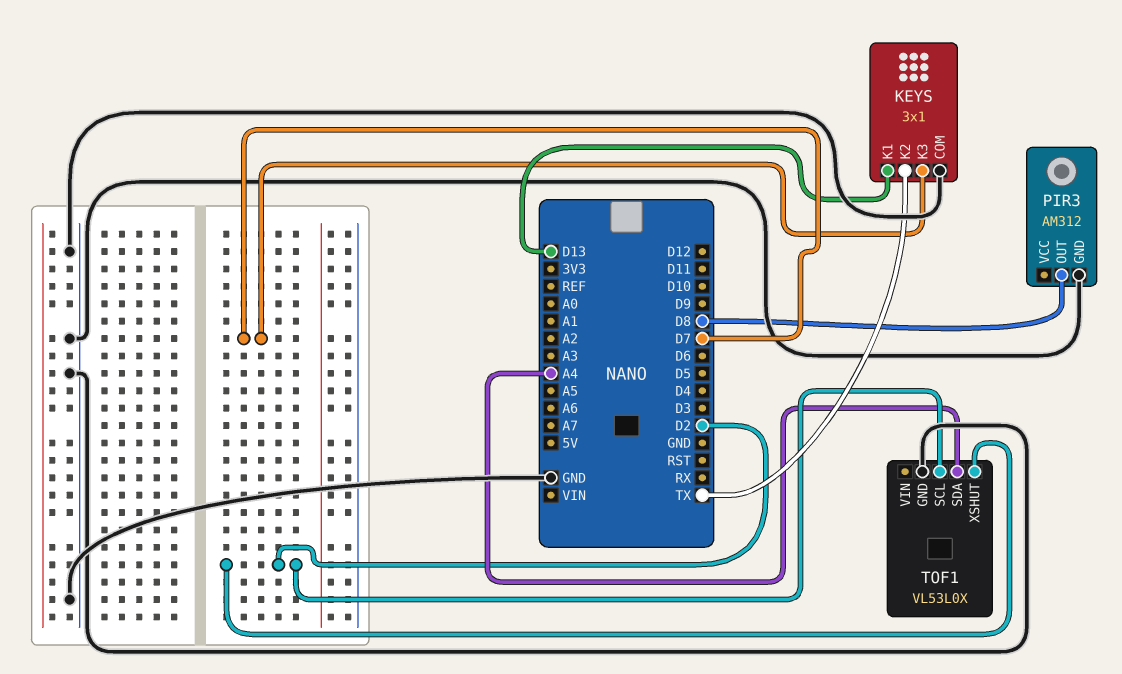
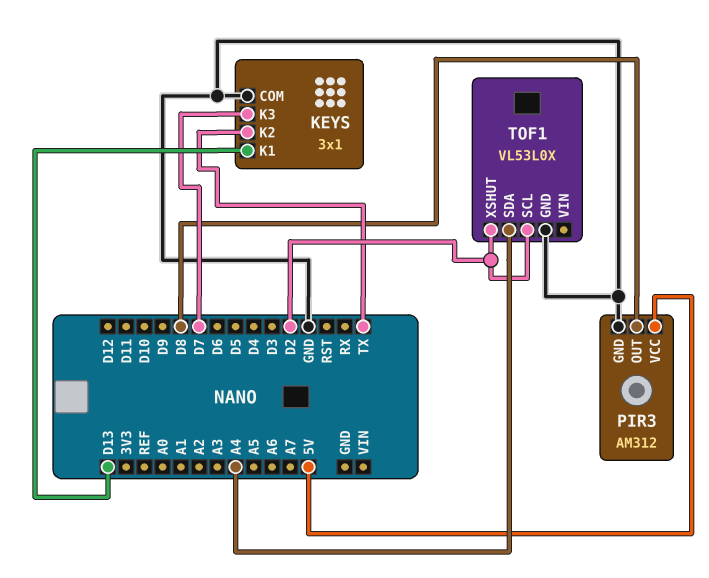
PIR3 pin VCC: none -> 5V

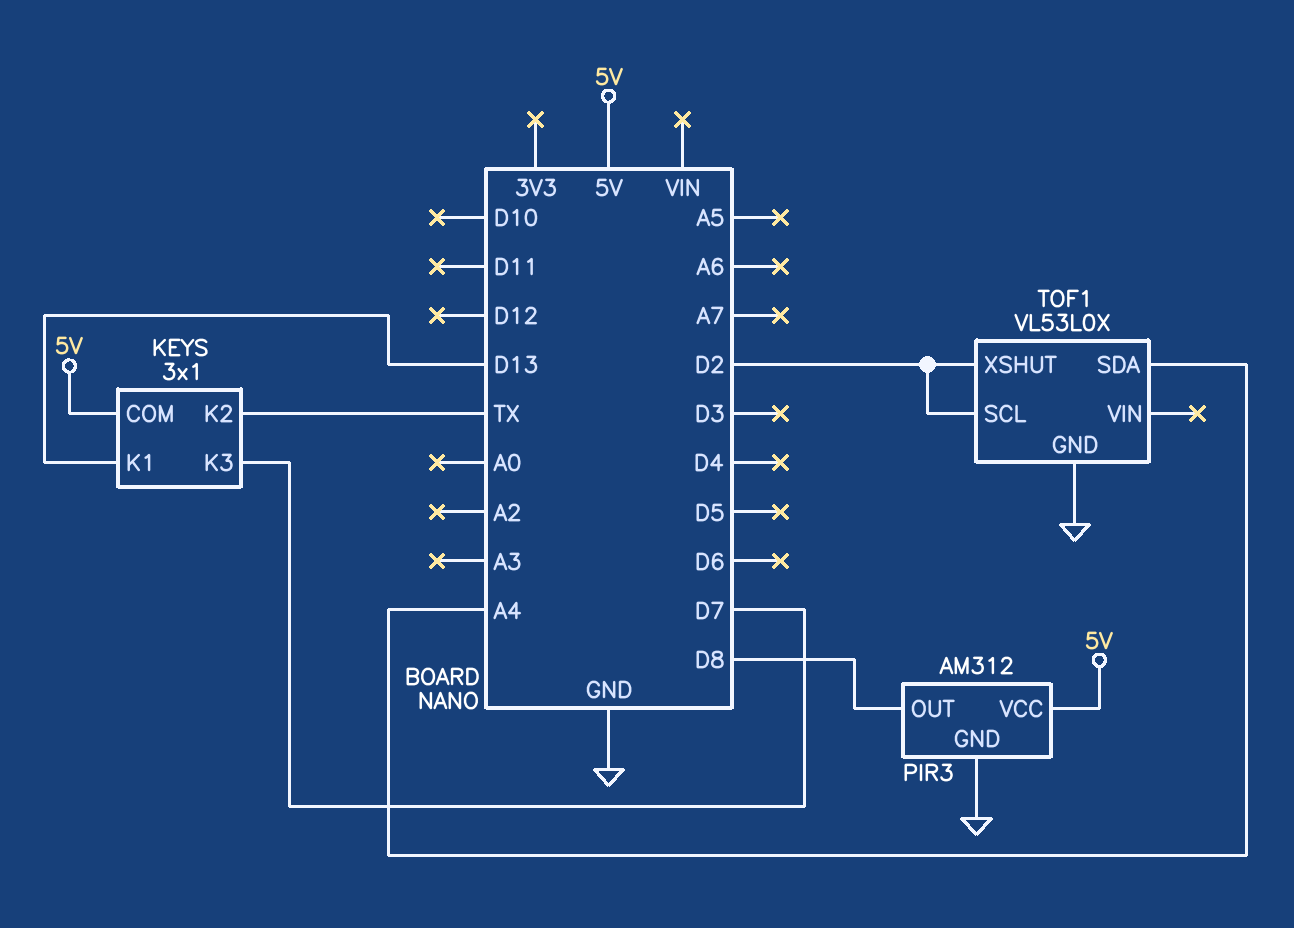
KEYS pin COM: GND -> 5V

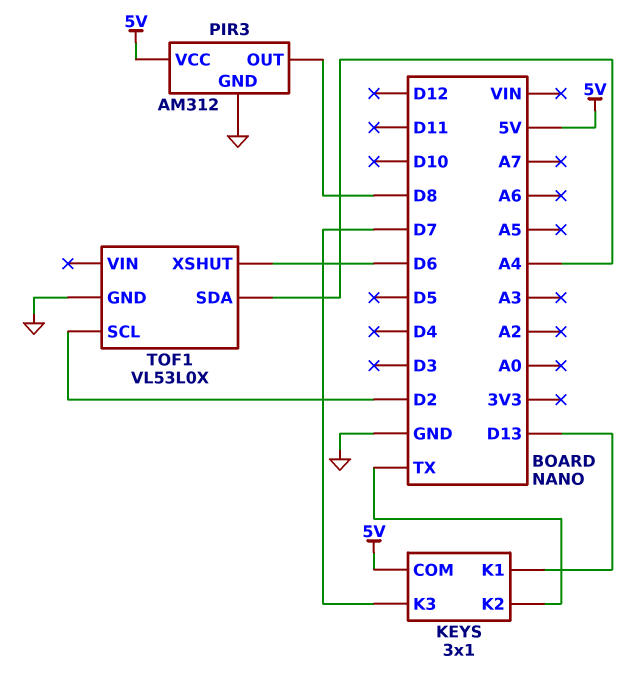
TOF1 pin XSHUT: D2 -> D6

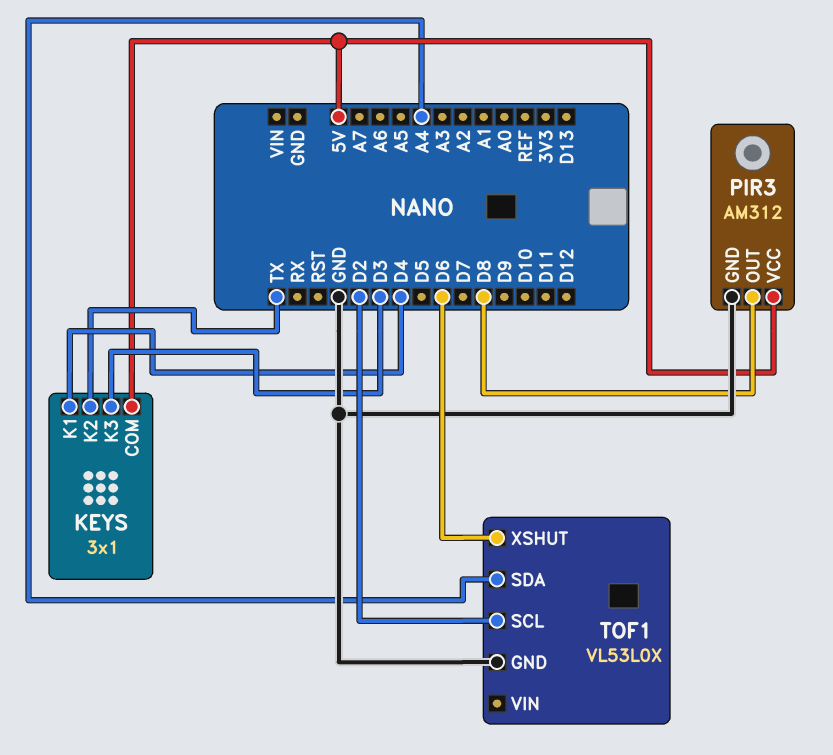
KEYS pin K1: D13 -> D4
KEYS pin K3: D7 -> D3

